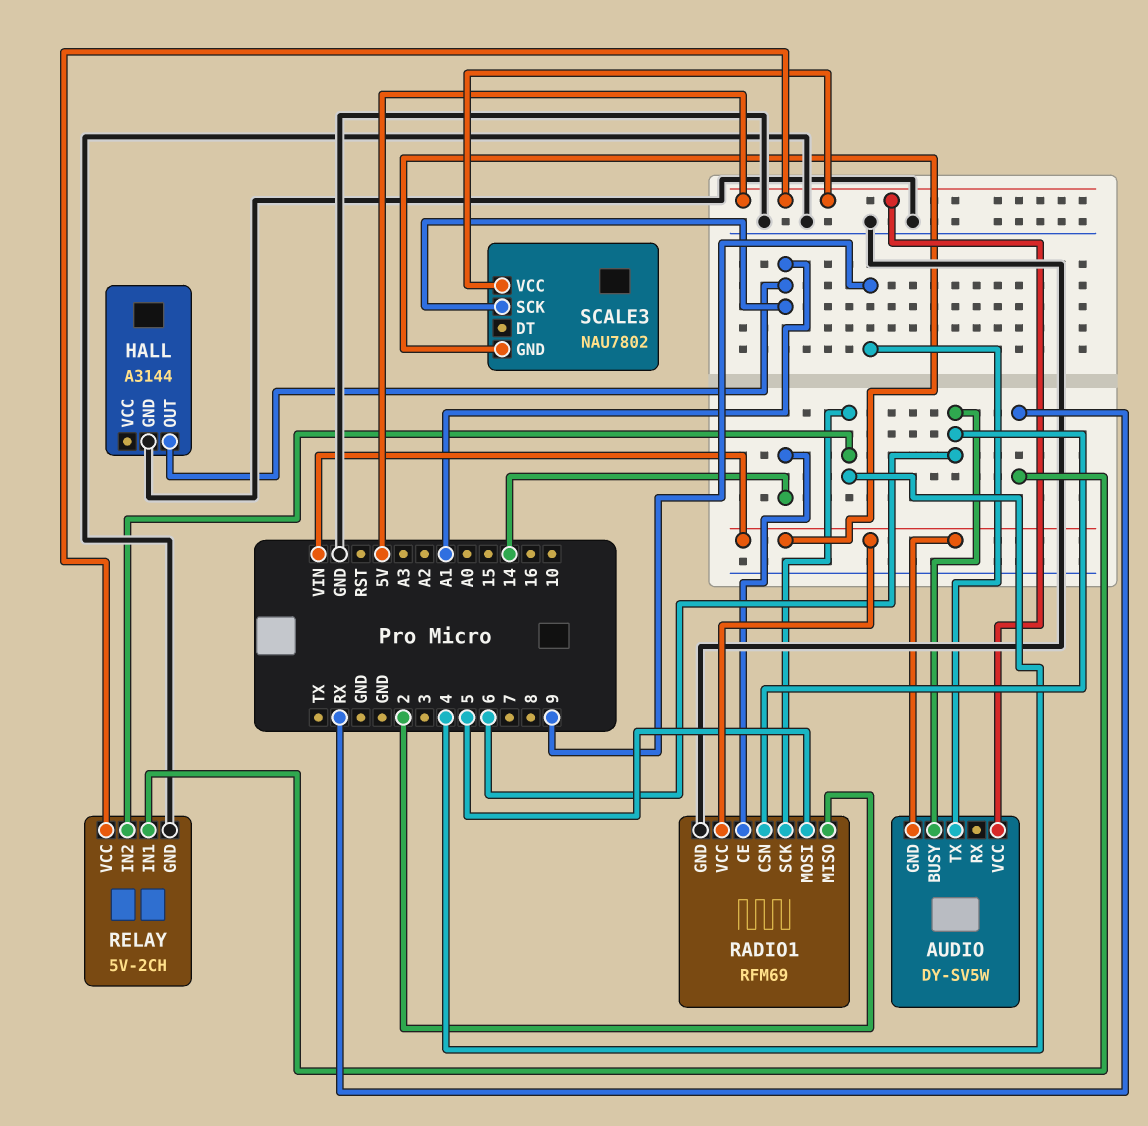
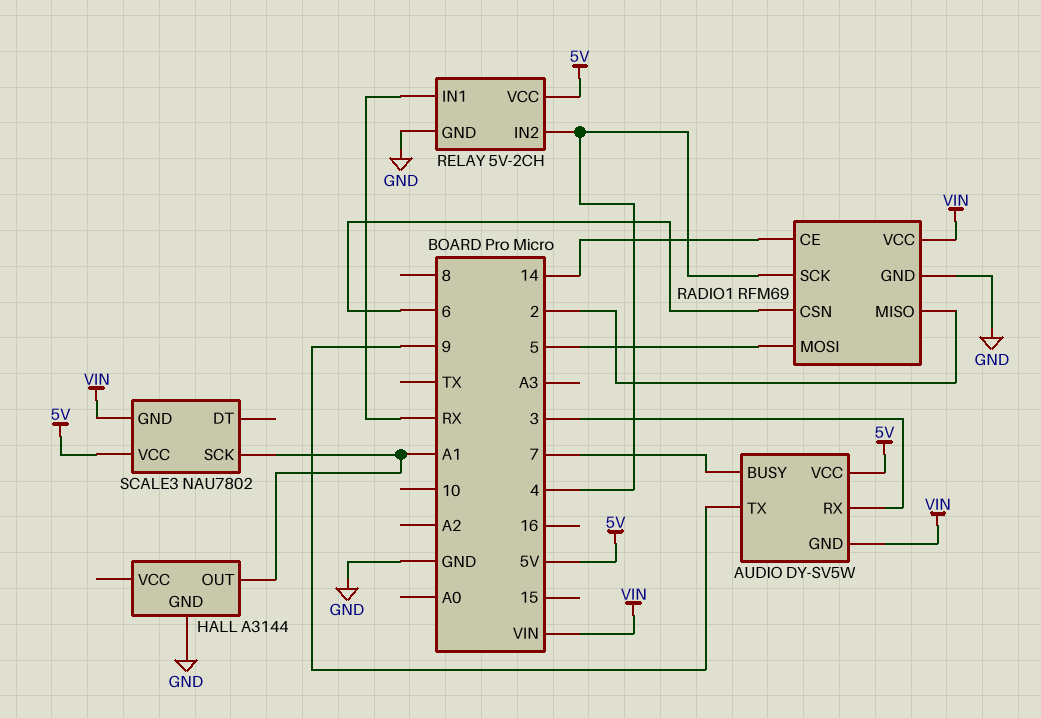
AUDIO pin BUSY: 6 -> 7
AUDIO pin RX: none -> 3

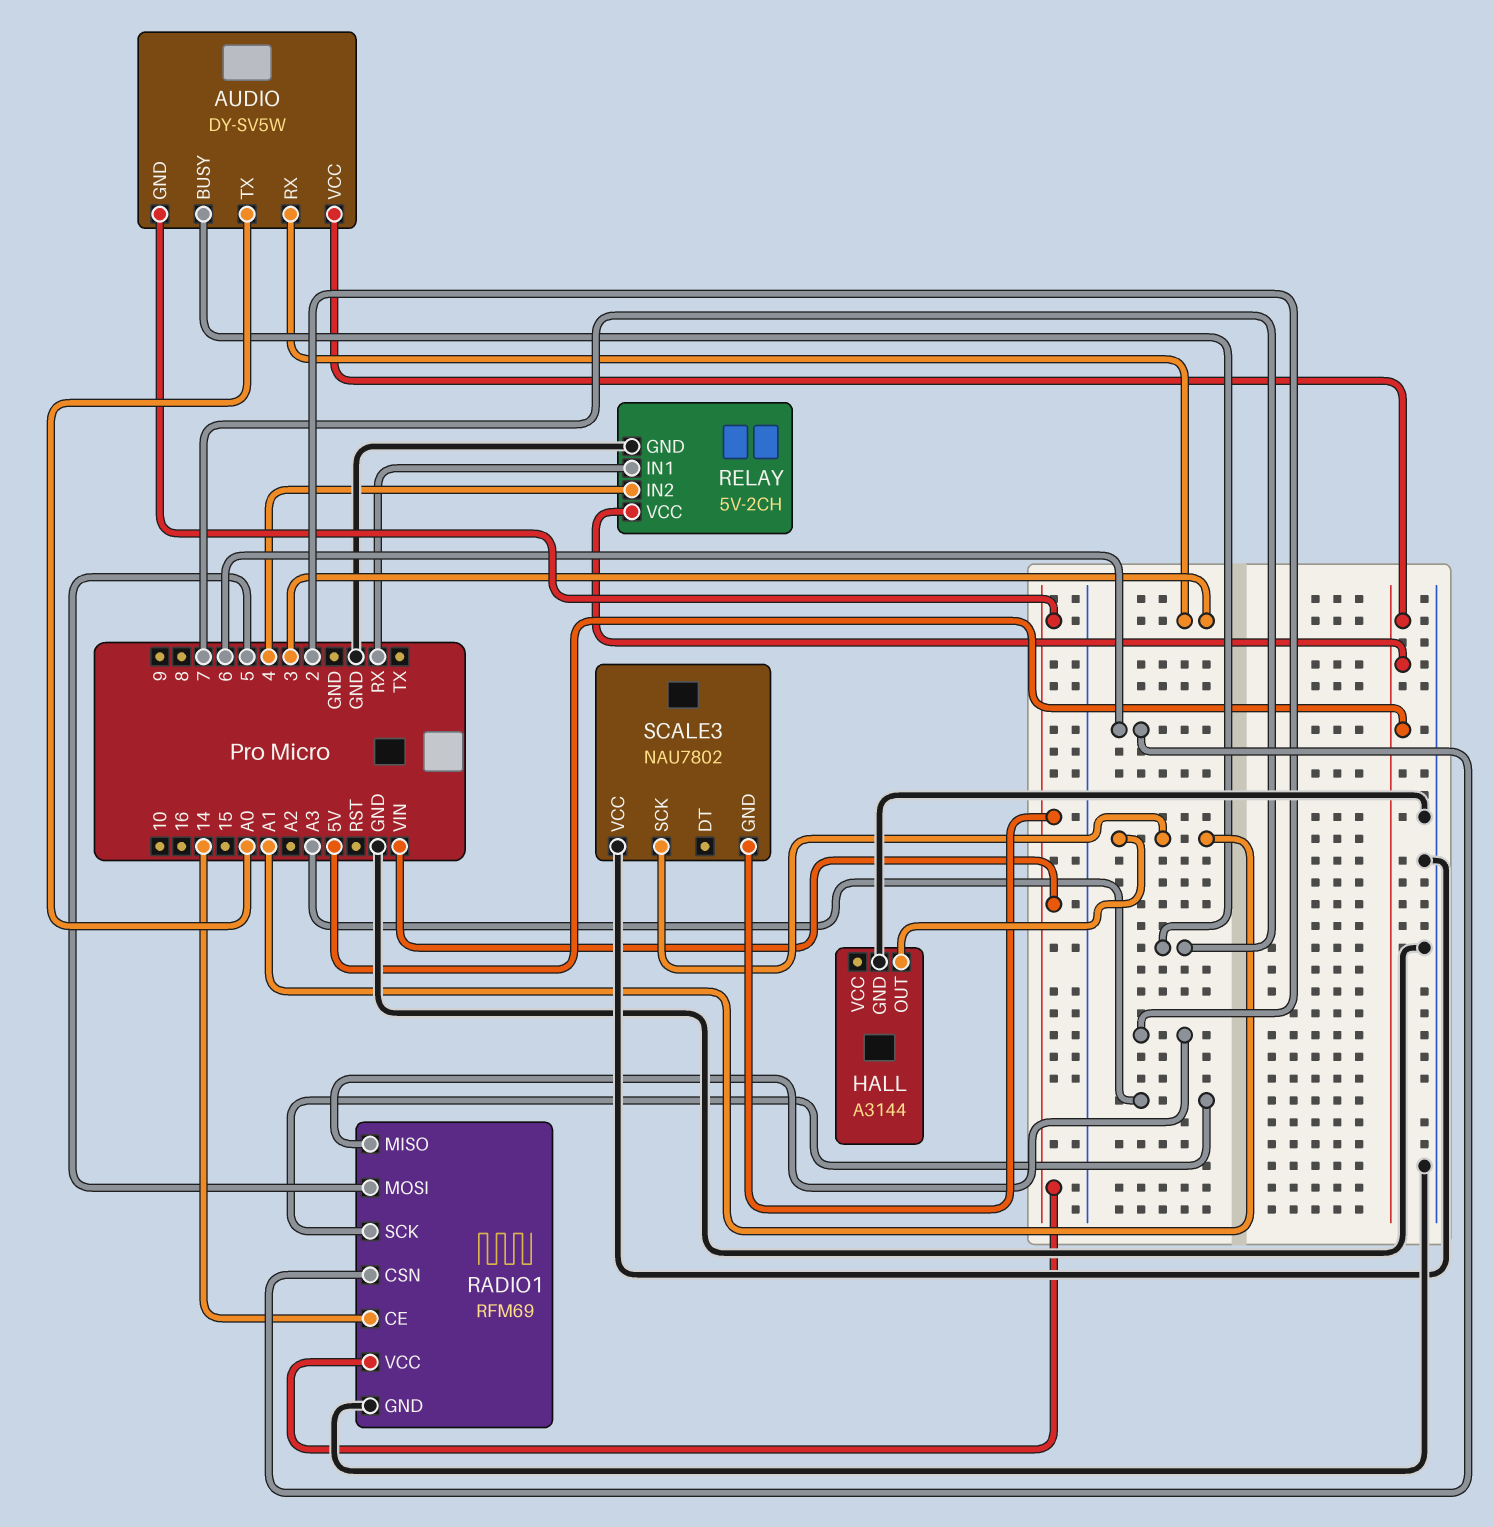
AUDIO pin TX: 9 -> A0
RADIO1 pin SCK: 4 -> A3
SCALE3 pin VCC: 5V -> GND

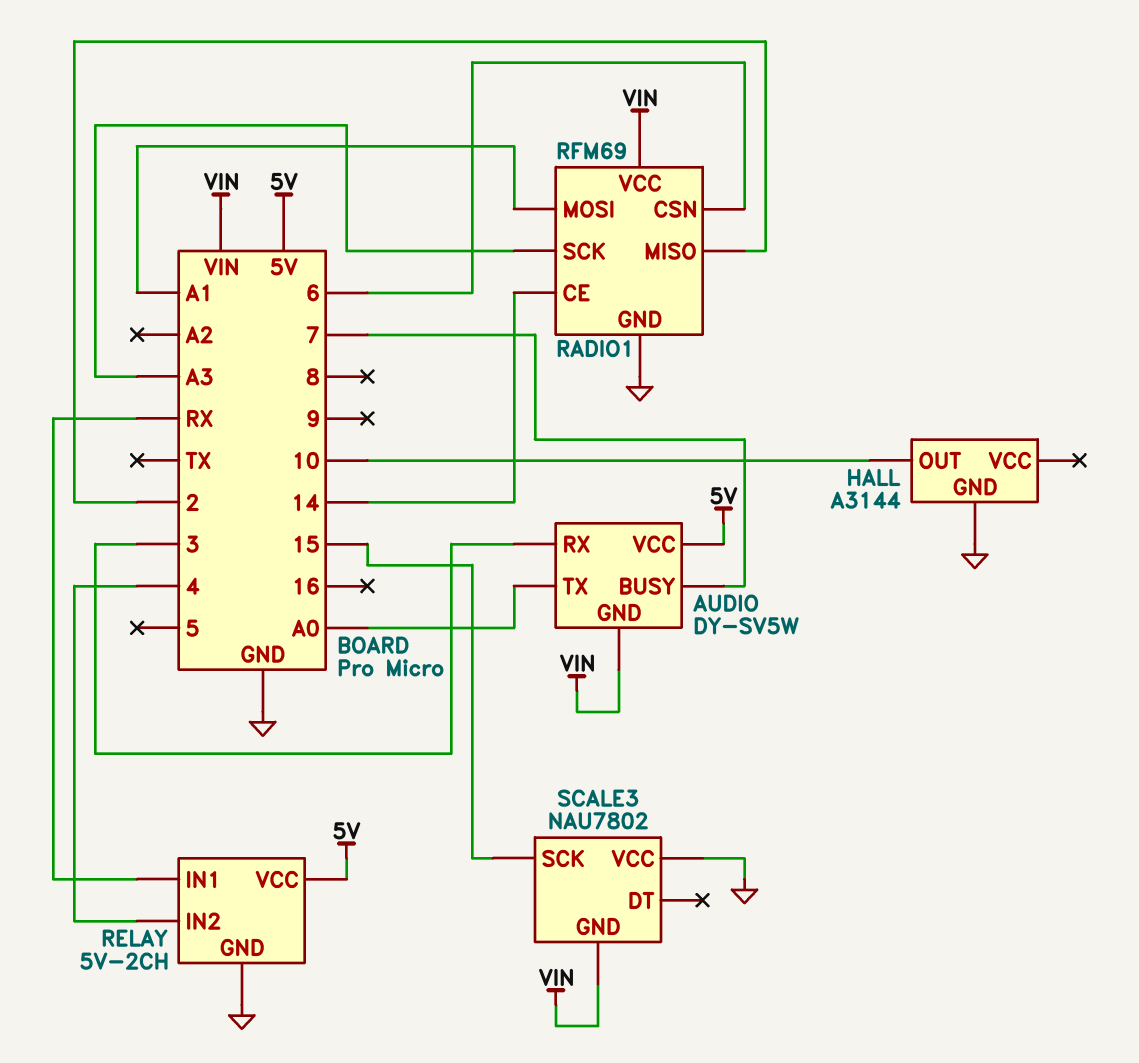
HALL pin OUT: A1 -> 10
RADIO1 pin MOSI: 5 -> A1
SCALE3 pin SCK: A1 -> 15

